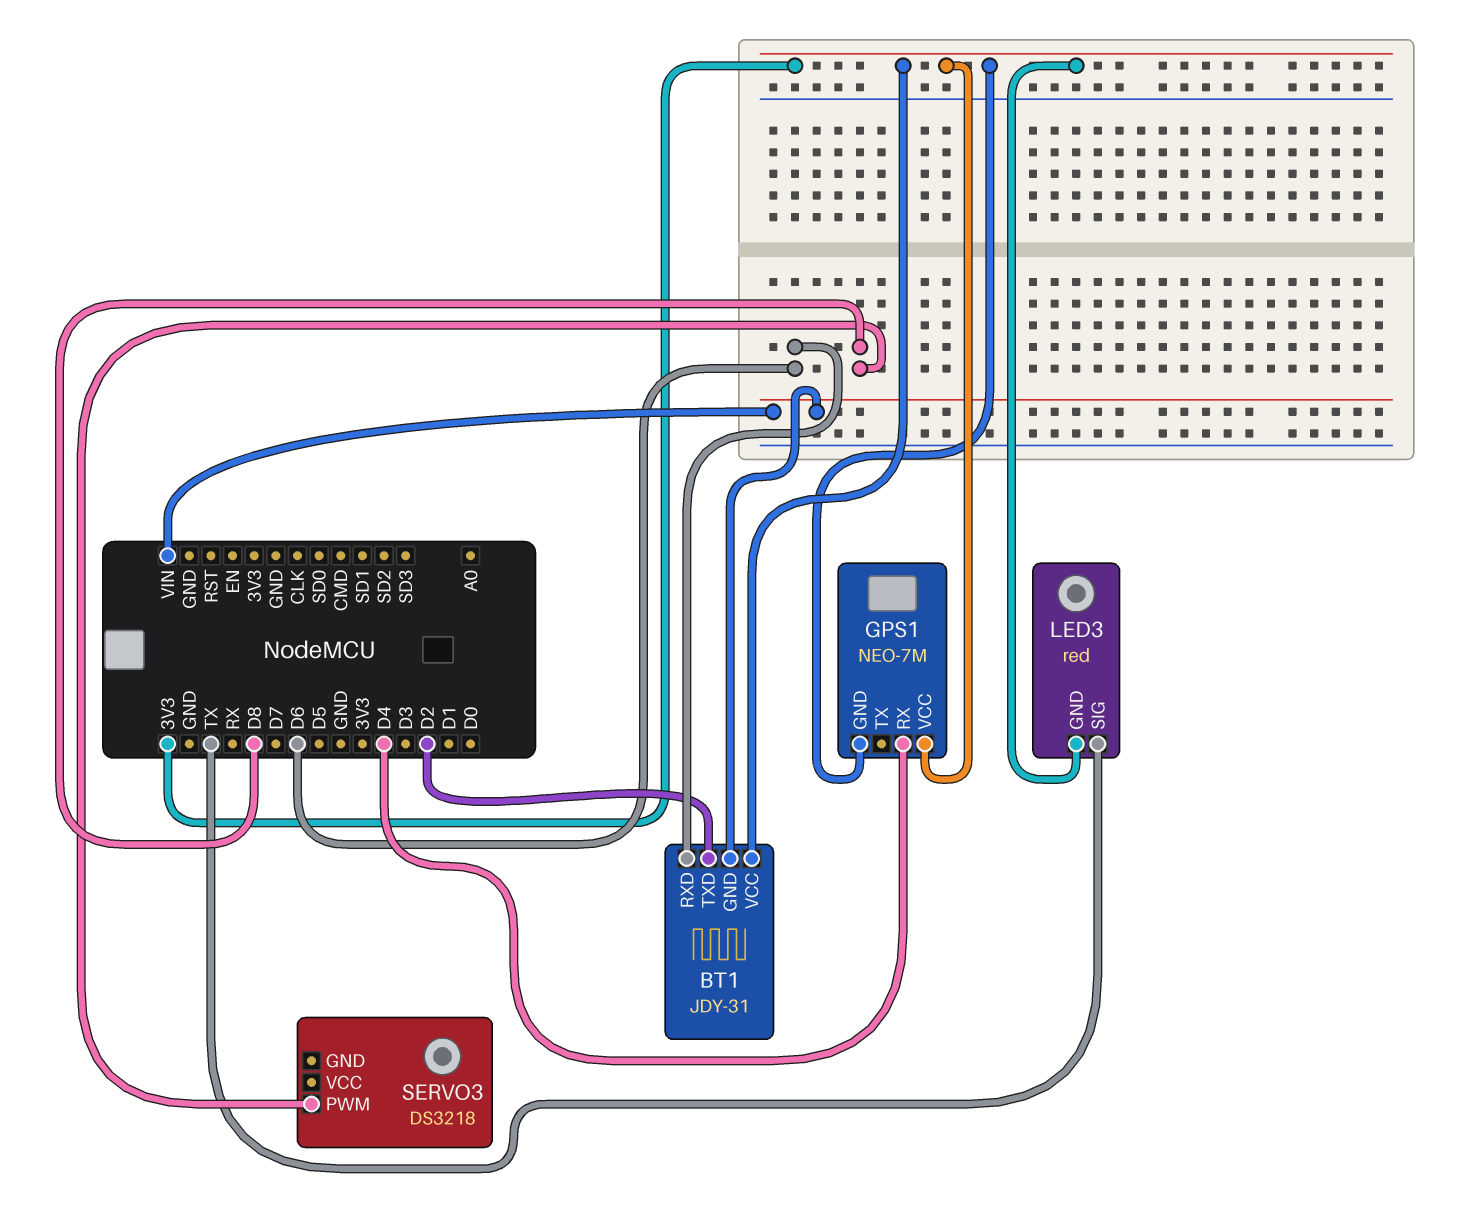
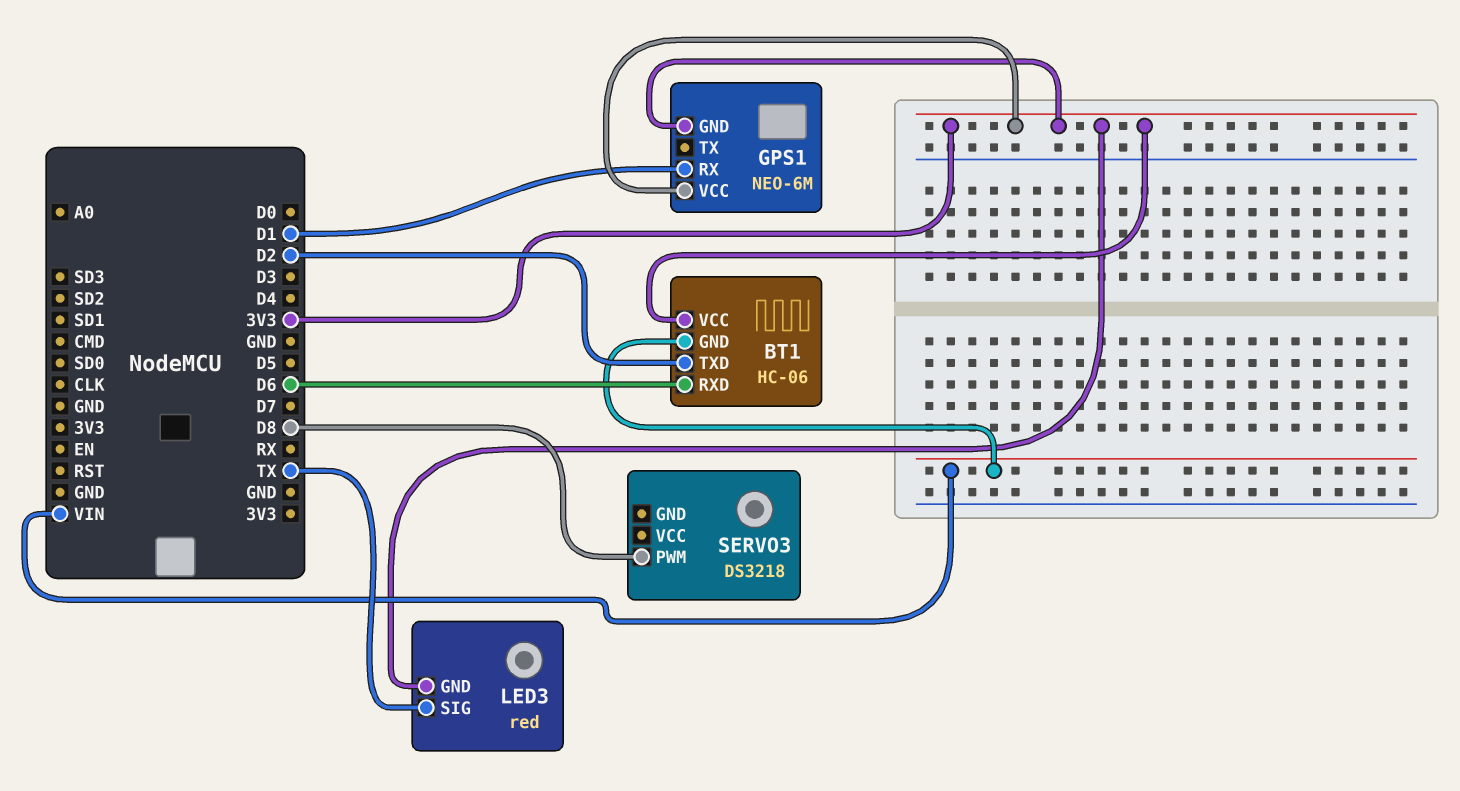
BT1: JDY-31 -> HC-06
GPS1: NEO-7M -> NEO-6M
GPS1 pin RX: D4 -> D1

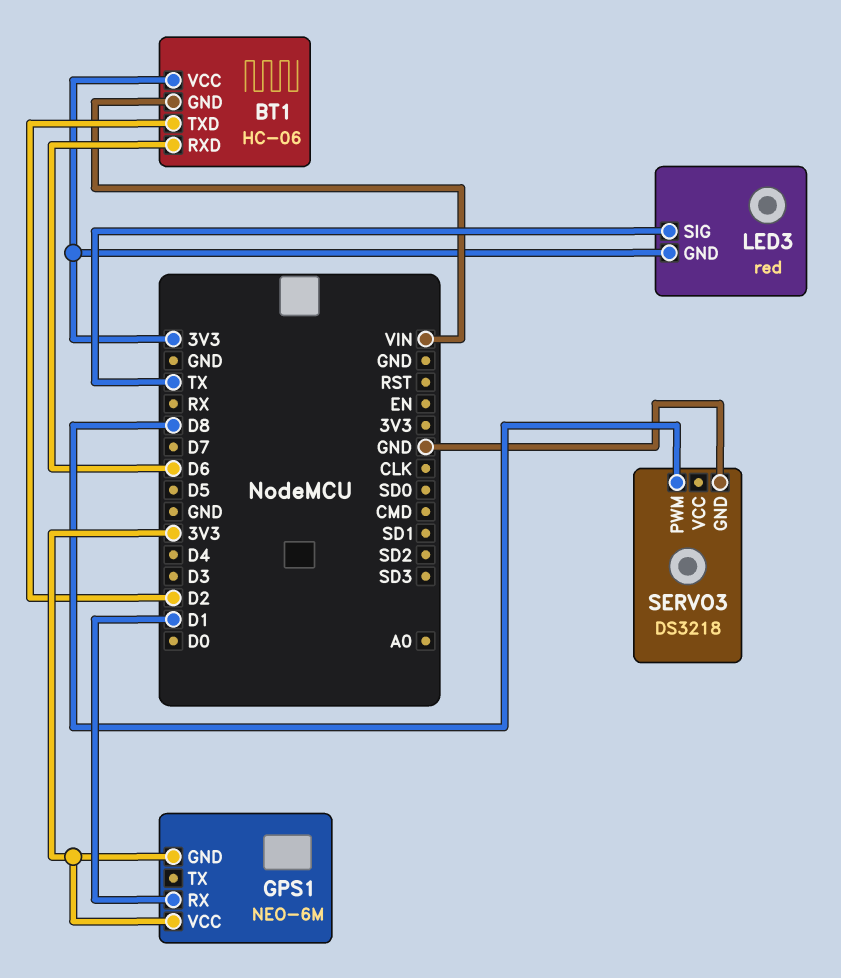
SERVO3 pin GND: none -> GND

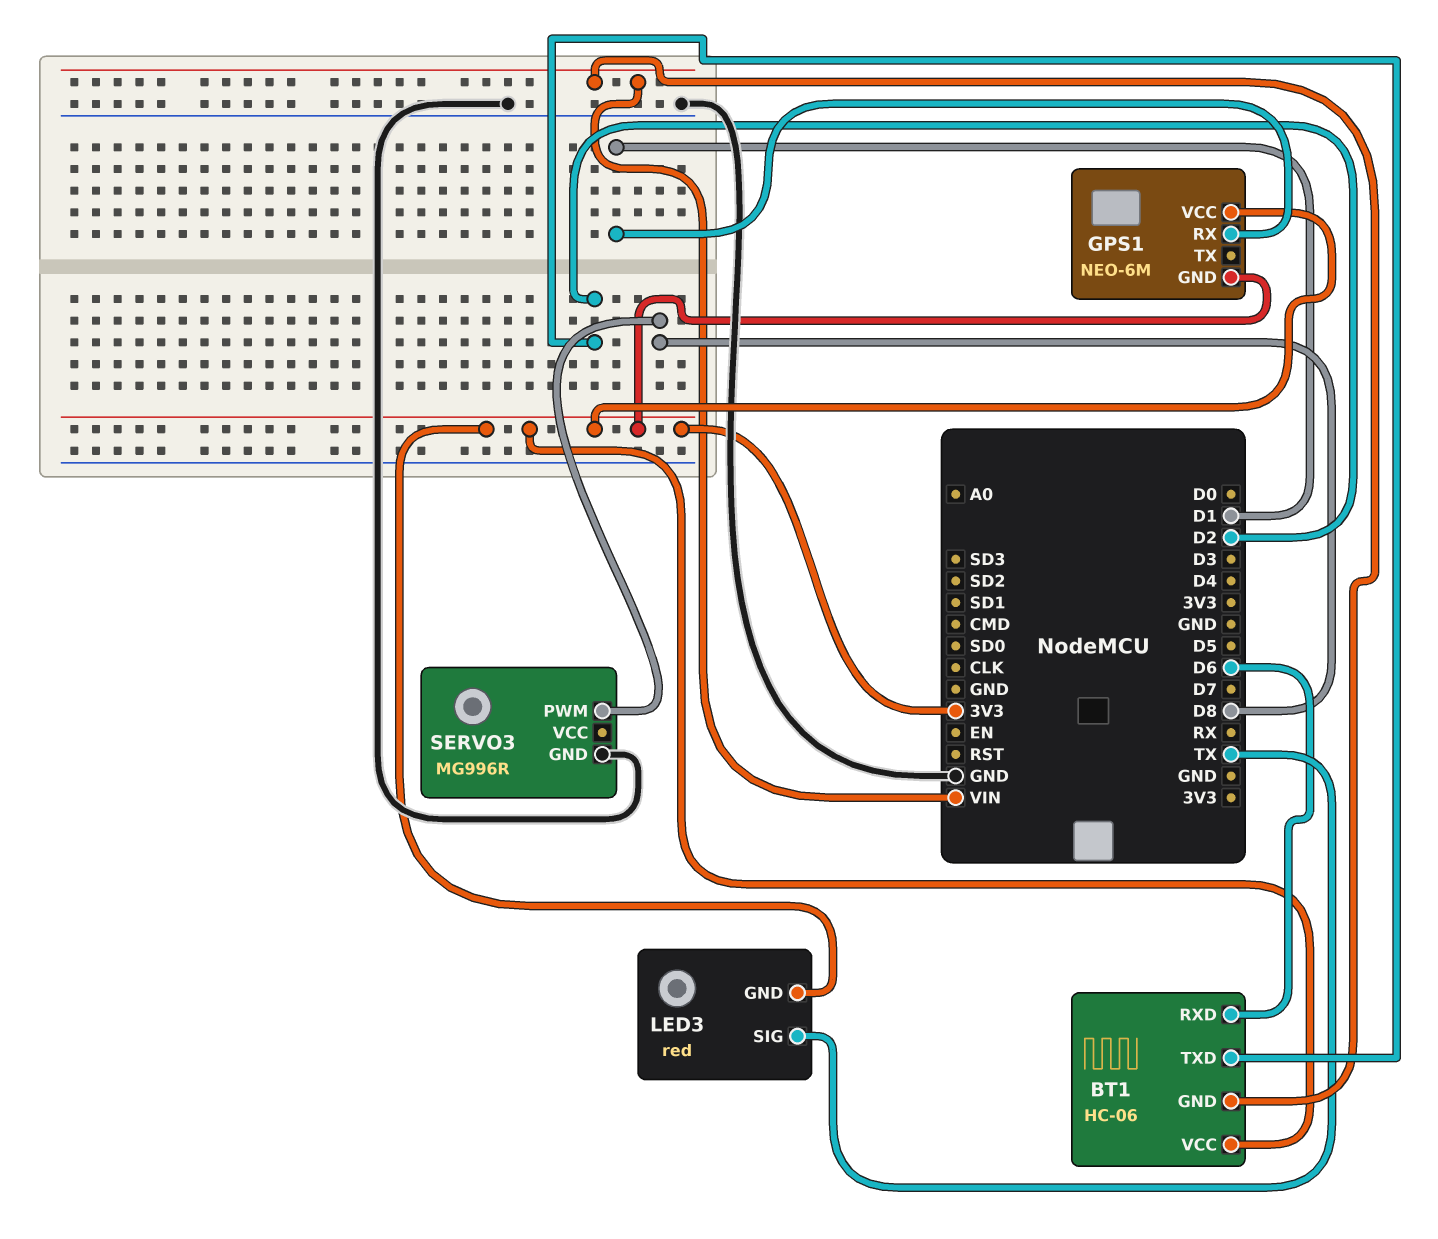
SERVO3: DS3218 -> MG996R

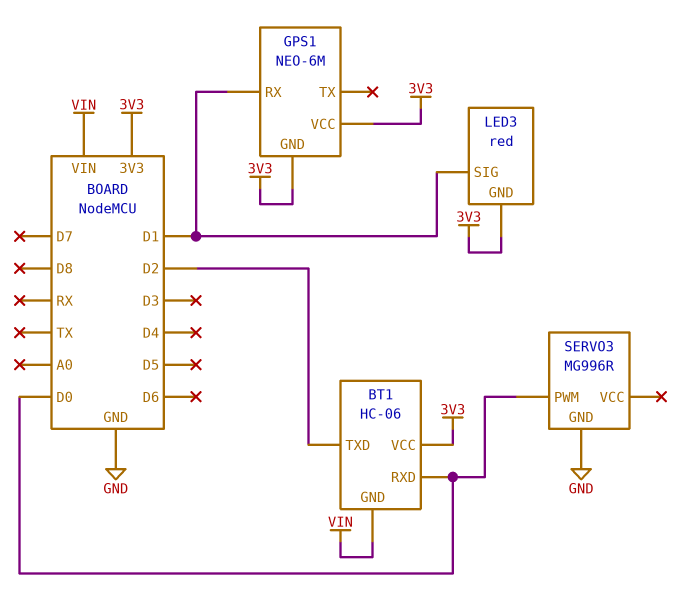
BT1 pin RXD: D6 -> D0
LED3 pin SIG: TX -> D1
SERVO3 pin PWM: D8 -> D0

